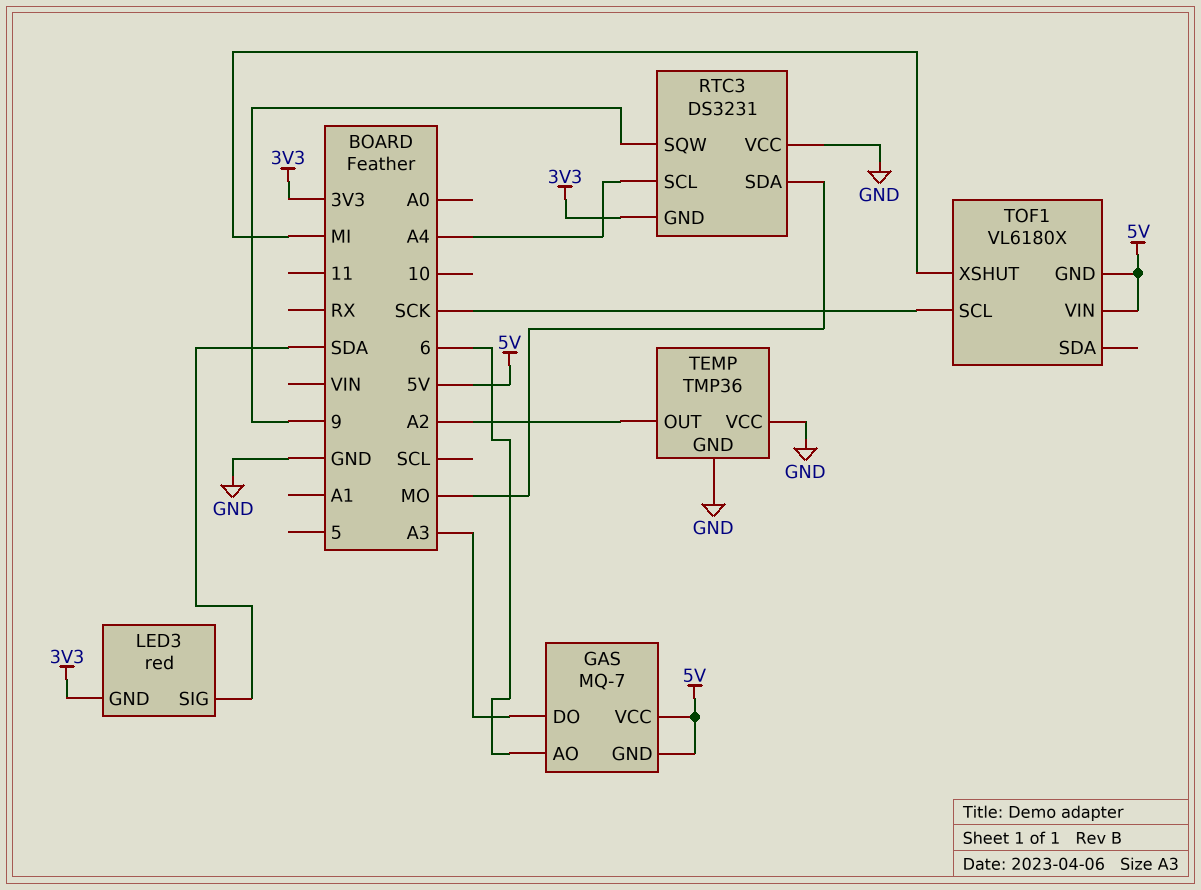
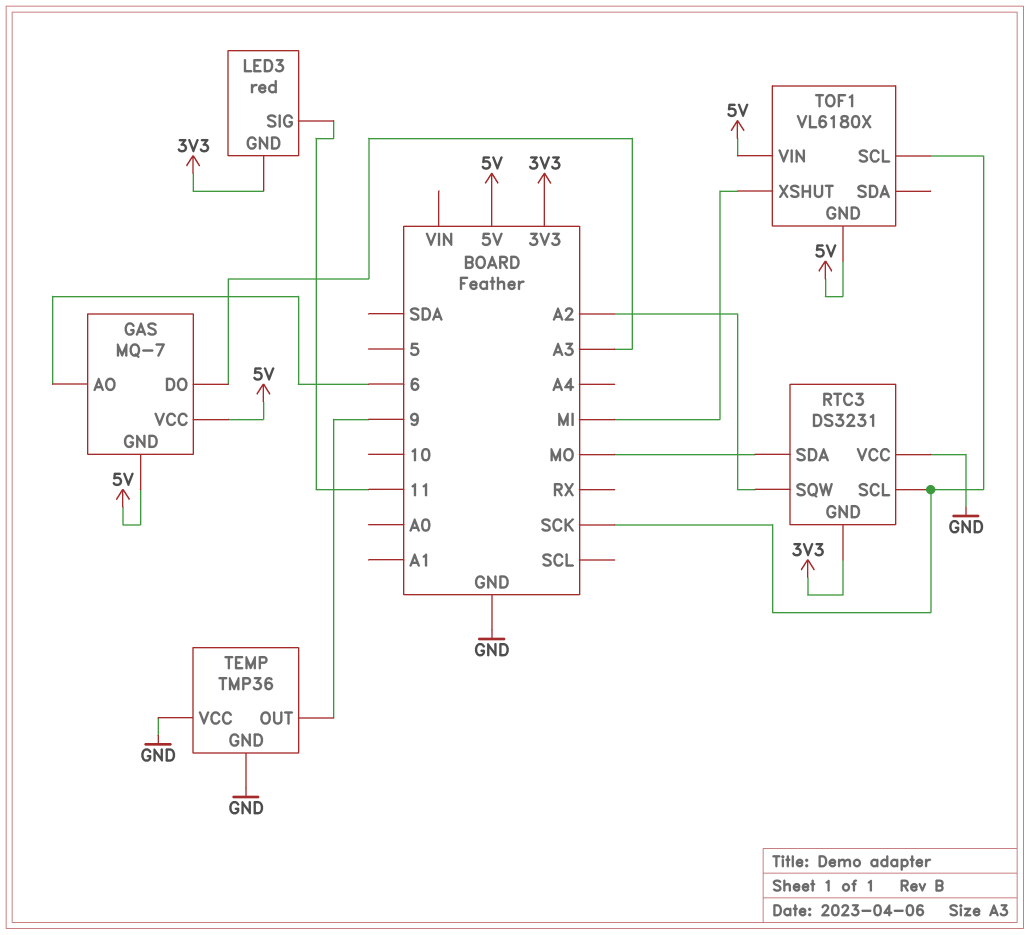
LED3 pin SIG: SDA -> 11
RTC3 pin SCL: A4 -> SCK
RTC3 pin SQW: 9 -> A2
TEMP pin OUT: A2 -> 9

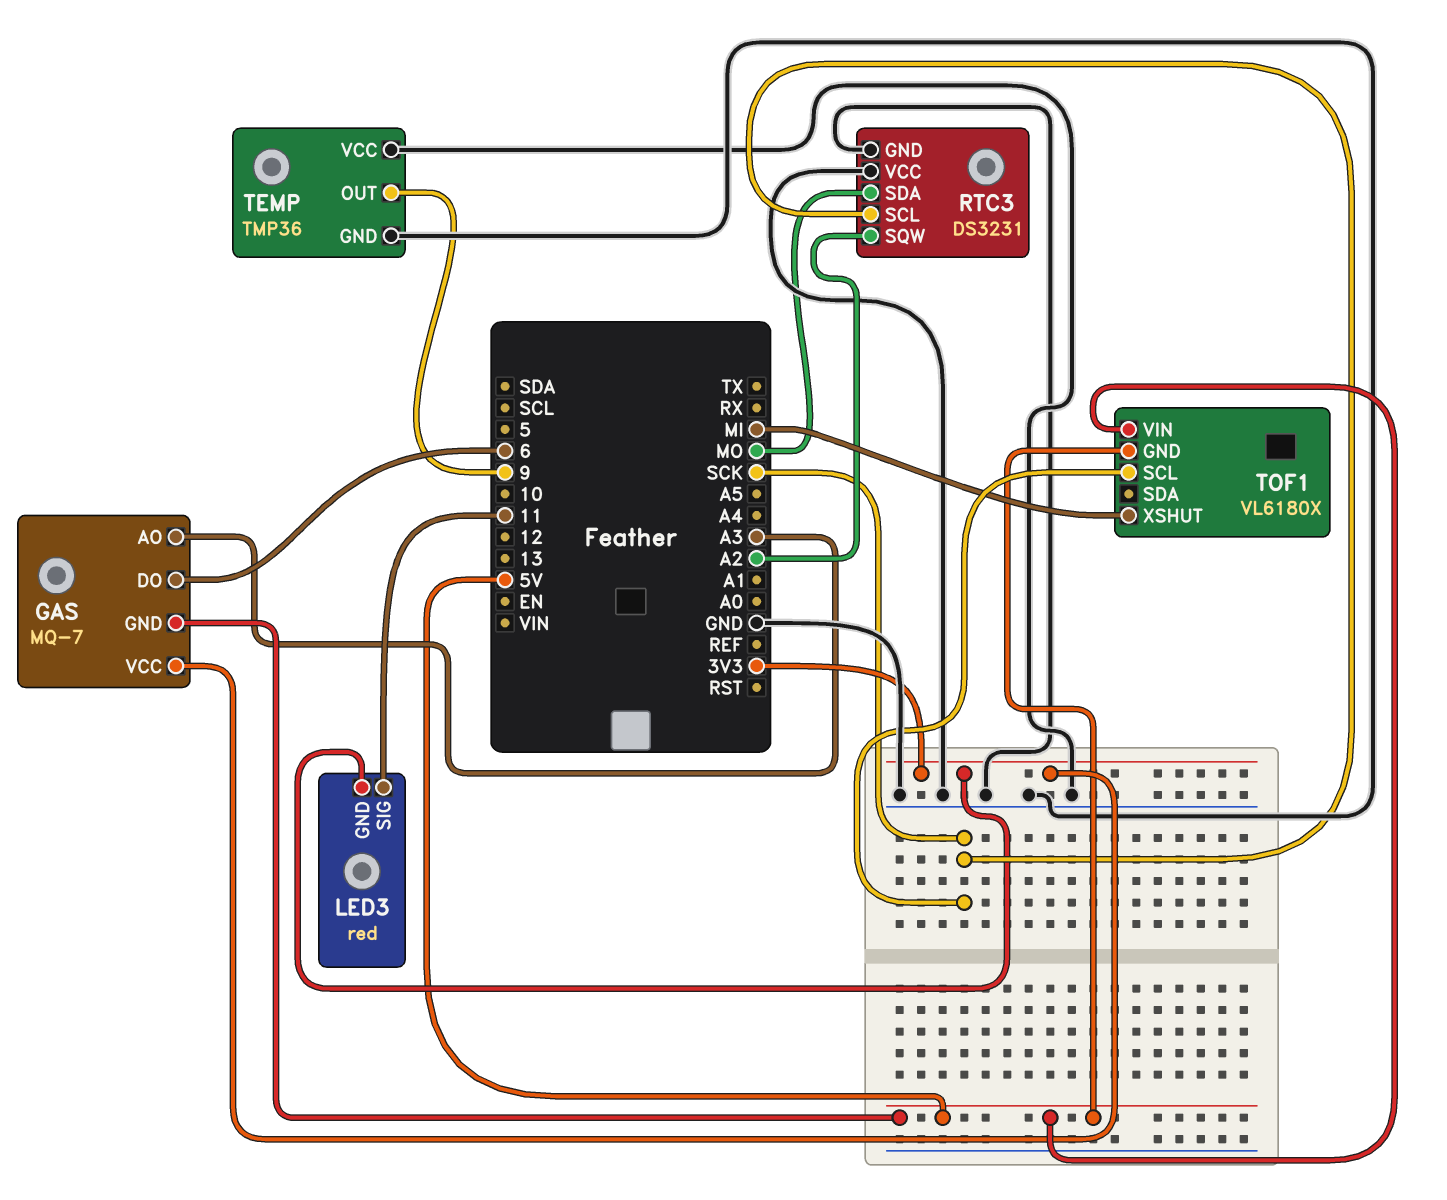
GAS pin AO: 6 -> A3
GAS pin DO: A3 -> 6
GAS pin VCC: 5V -> 3V3
RTC3 pin GND: 3V3 -> GND

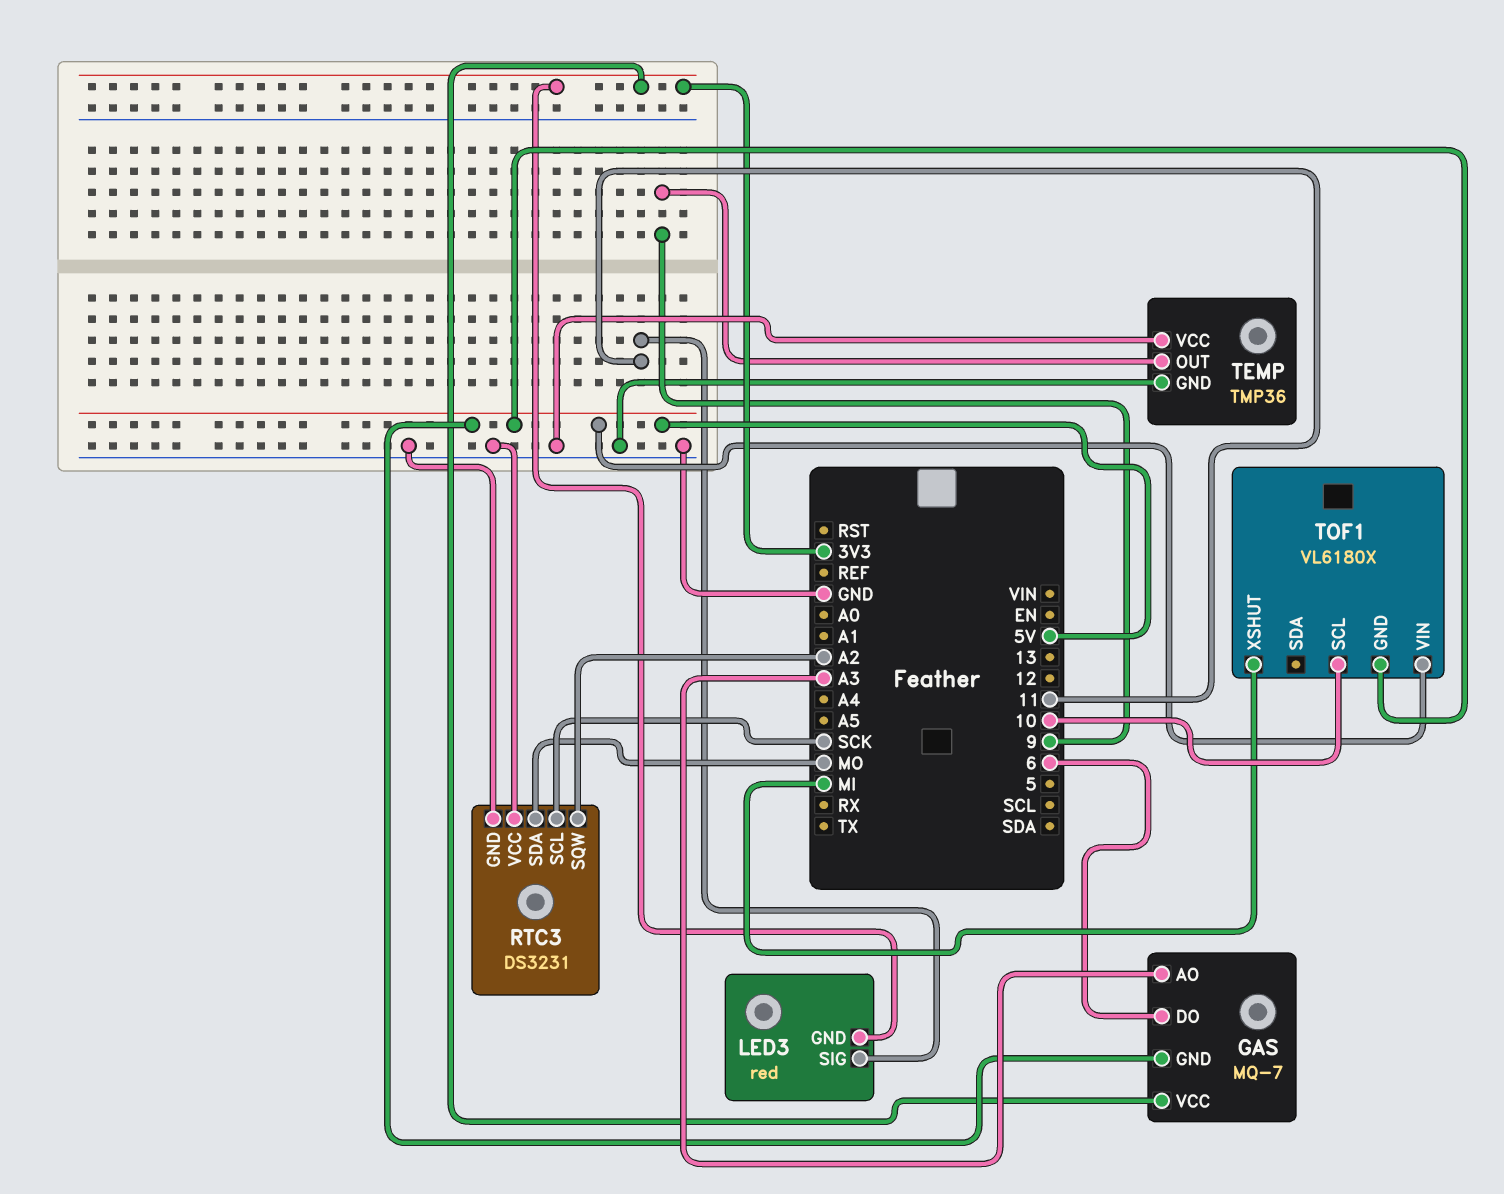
TOF1 pin SCL: SCK -> 10

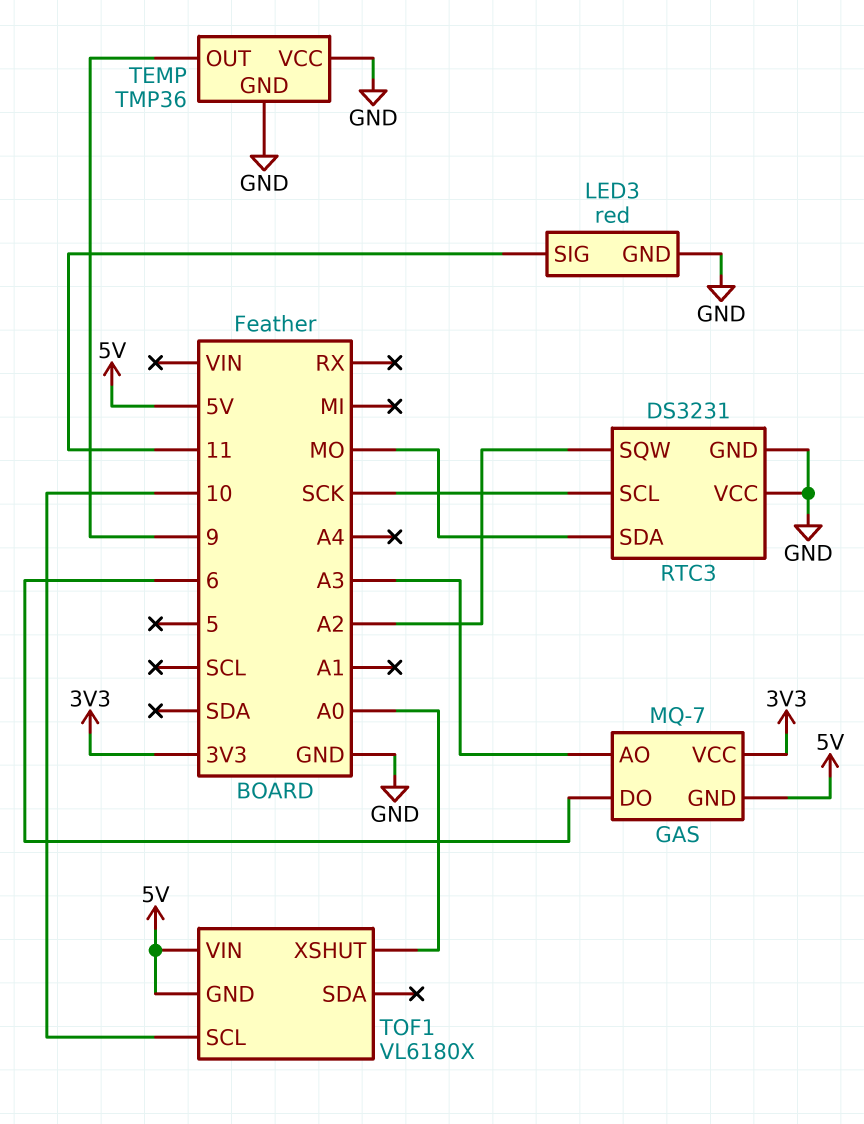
LED3 pin GND: 3V3 -> GND
TOF1 pin XSHUT: MI -> A0

